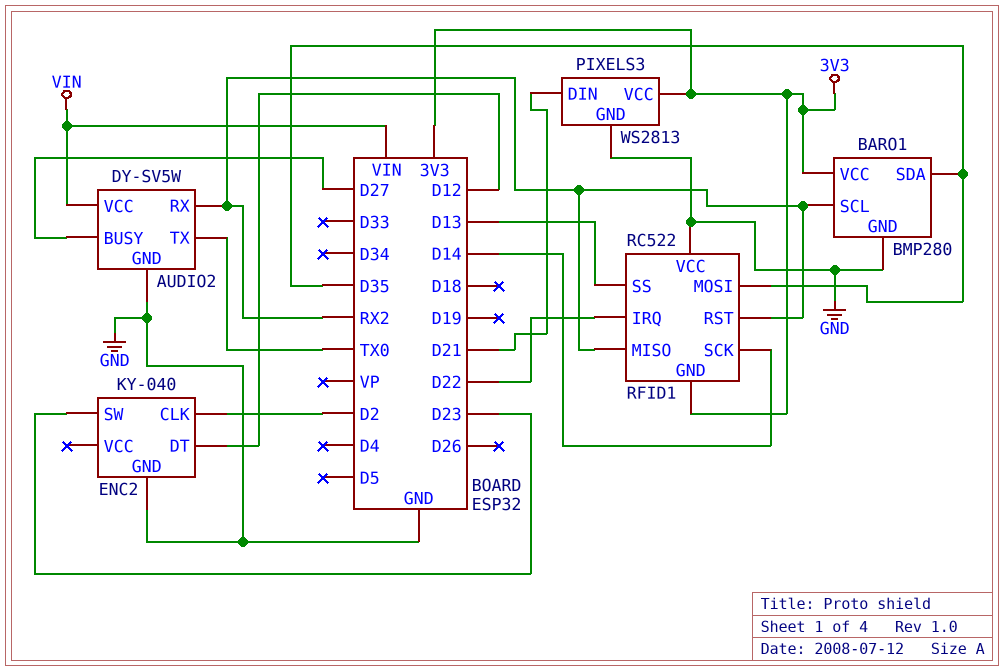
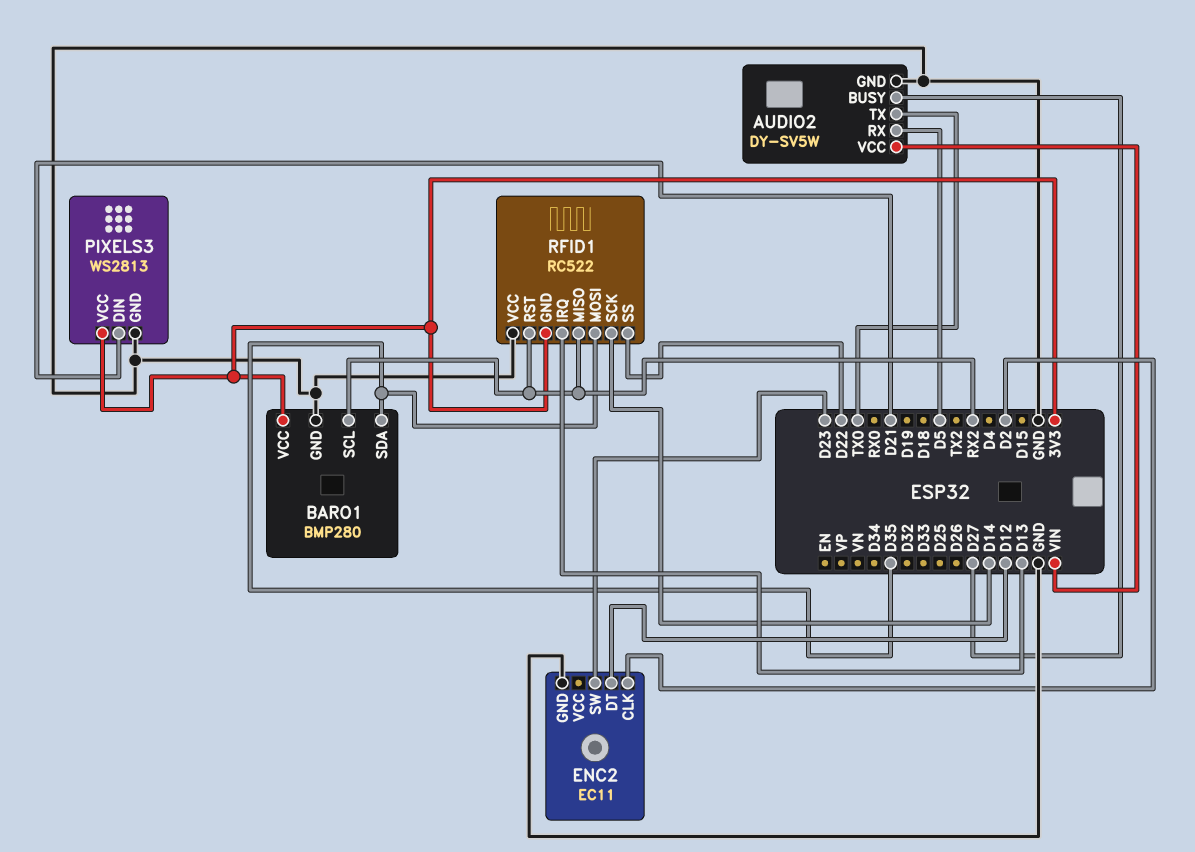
AUDIO2 pin RX: RX2 -> D5
ENC2: KY-040 -> EC11
RFID1 pin IRQ: D22 -> D13
RFID1 pin SS: D13 -> D22

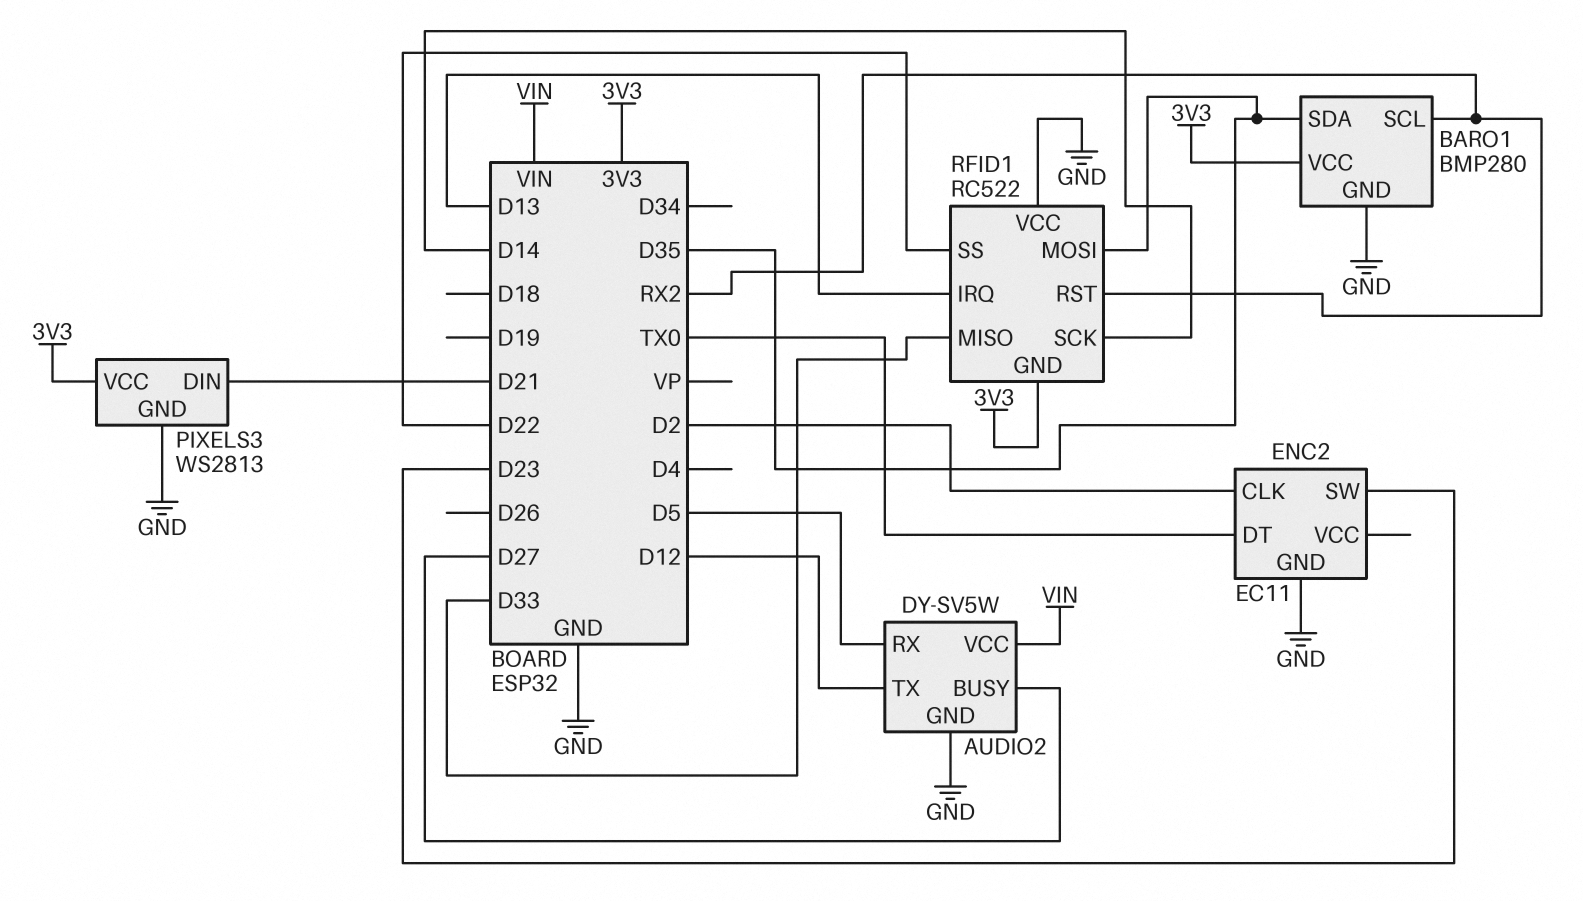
AUDIO2 pin TX: TX0 -> D12
ENC2 pin DT: D12 -> TX0
RFID1 pin MISO: RX2 -> D33

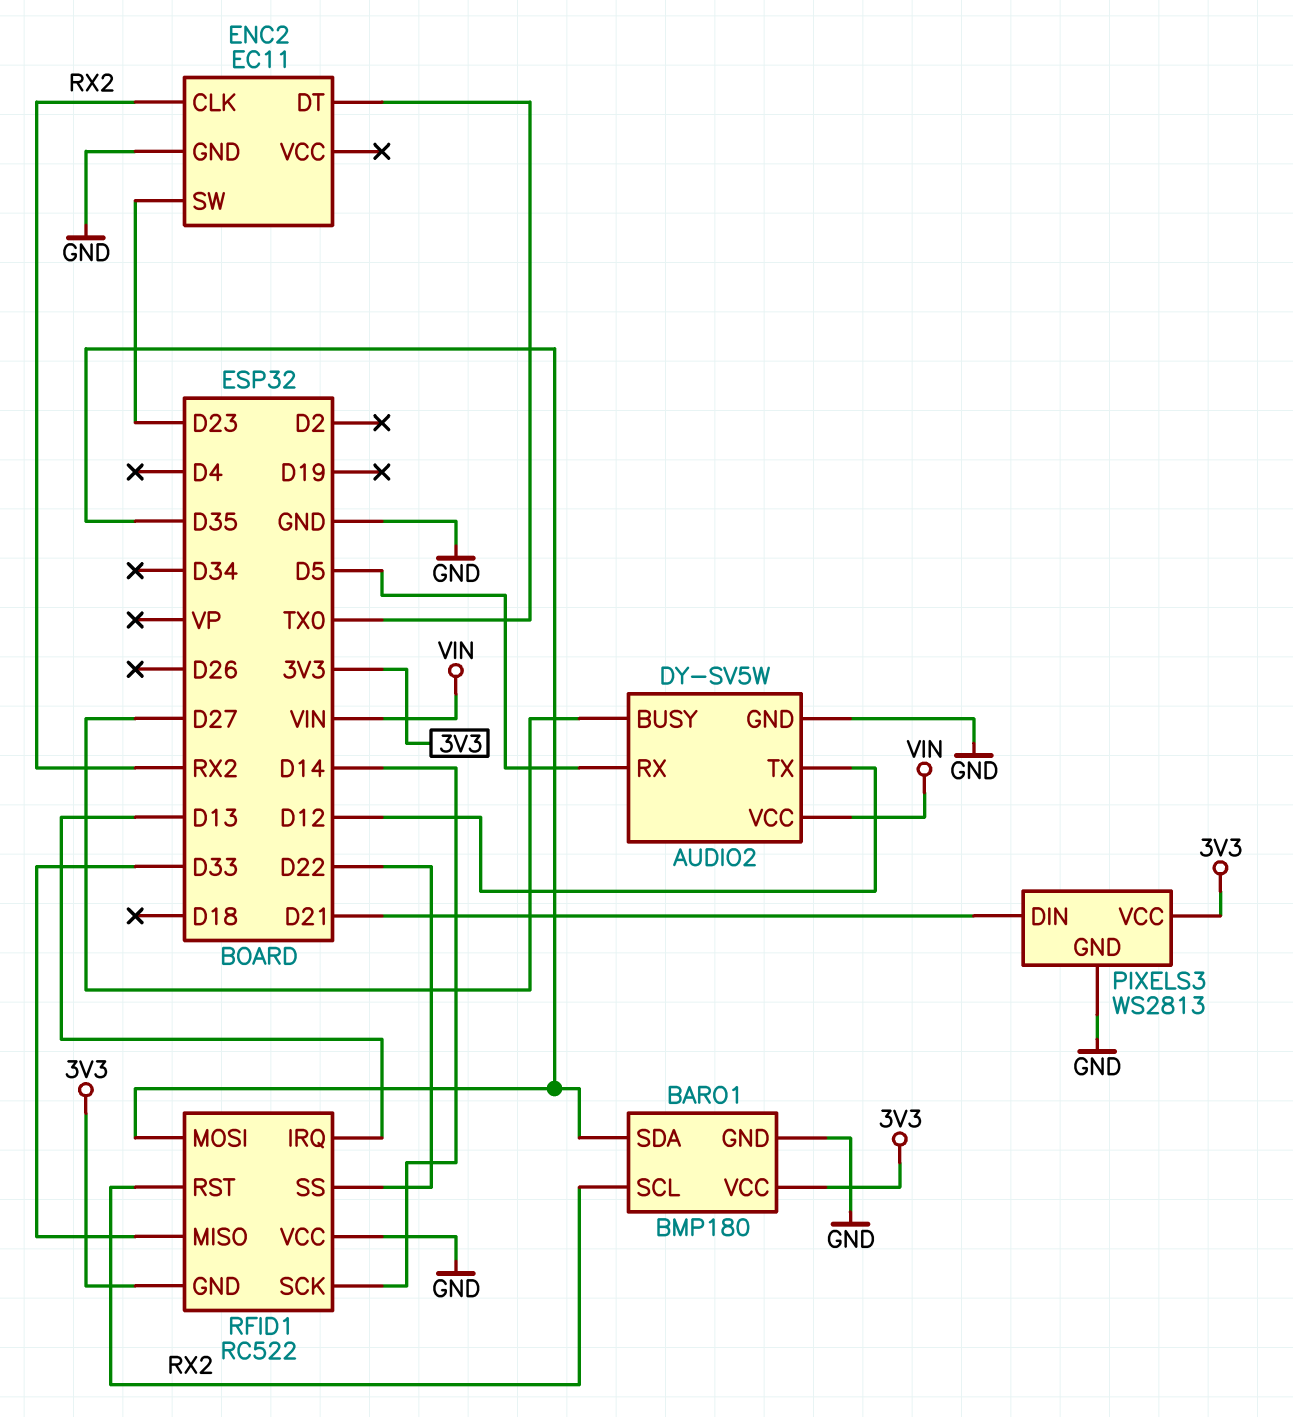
BARO1: BMP280 -> BMP180
ENC2 pin CLK: D2 -> RX2

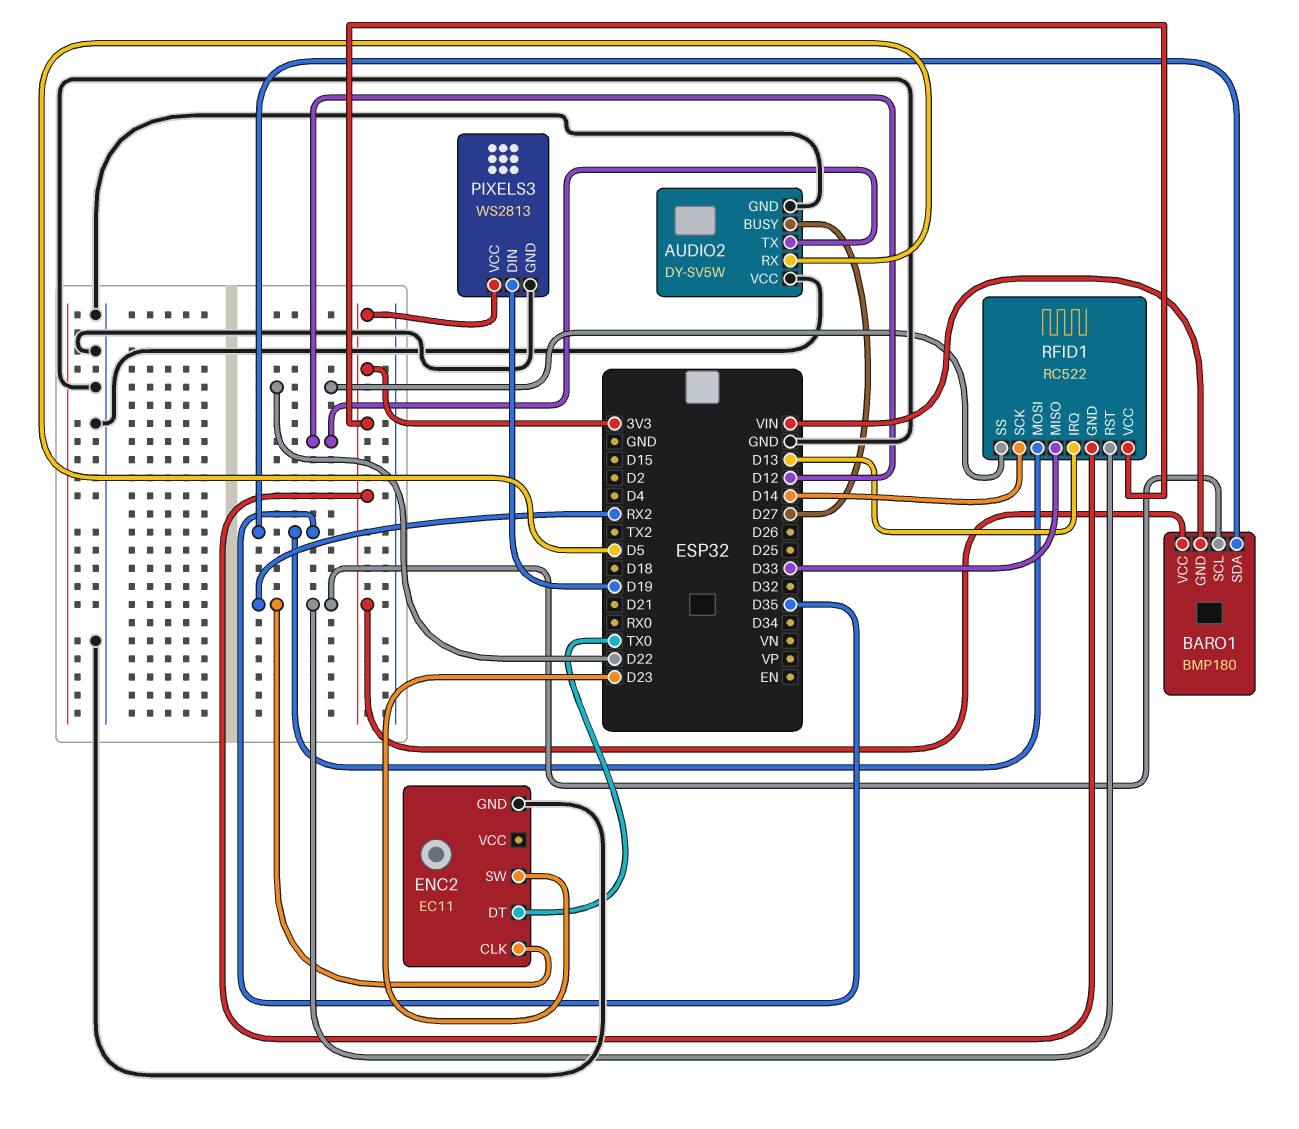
AUDIO2 pin VCC: VIN -> GND
BARO1 pin GND: GND -> VIN
PIXELS3 pin DIN: D21 -> D19
RFID1 pin VCC: GND -> 3V3

